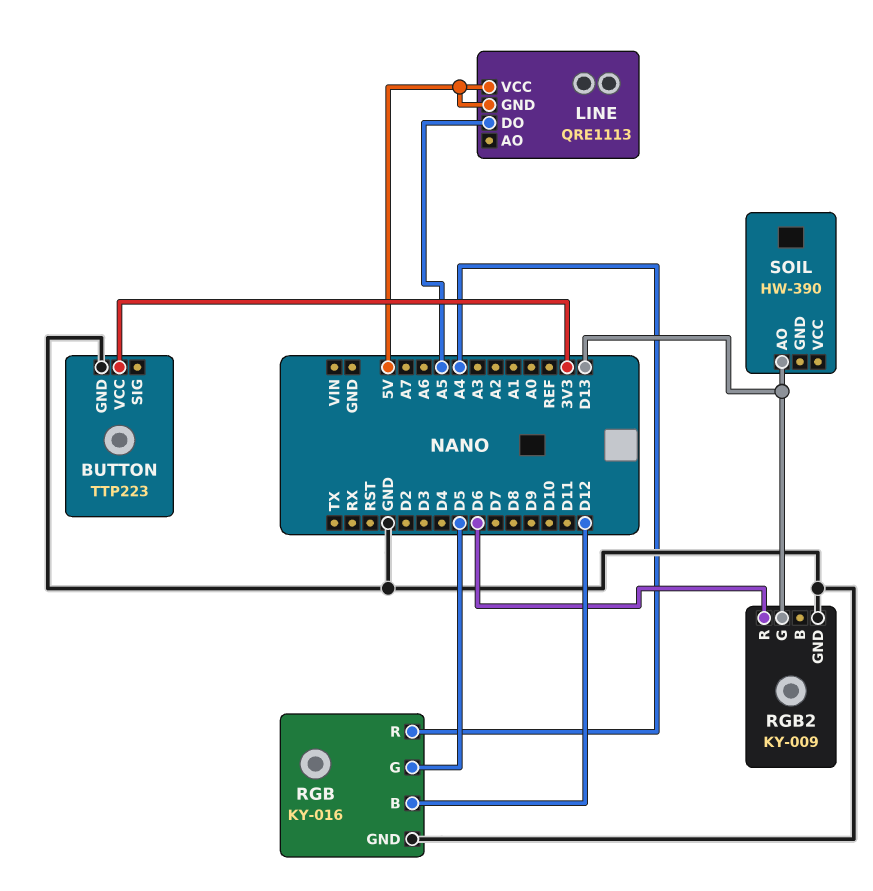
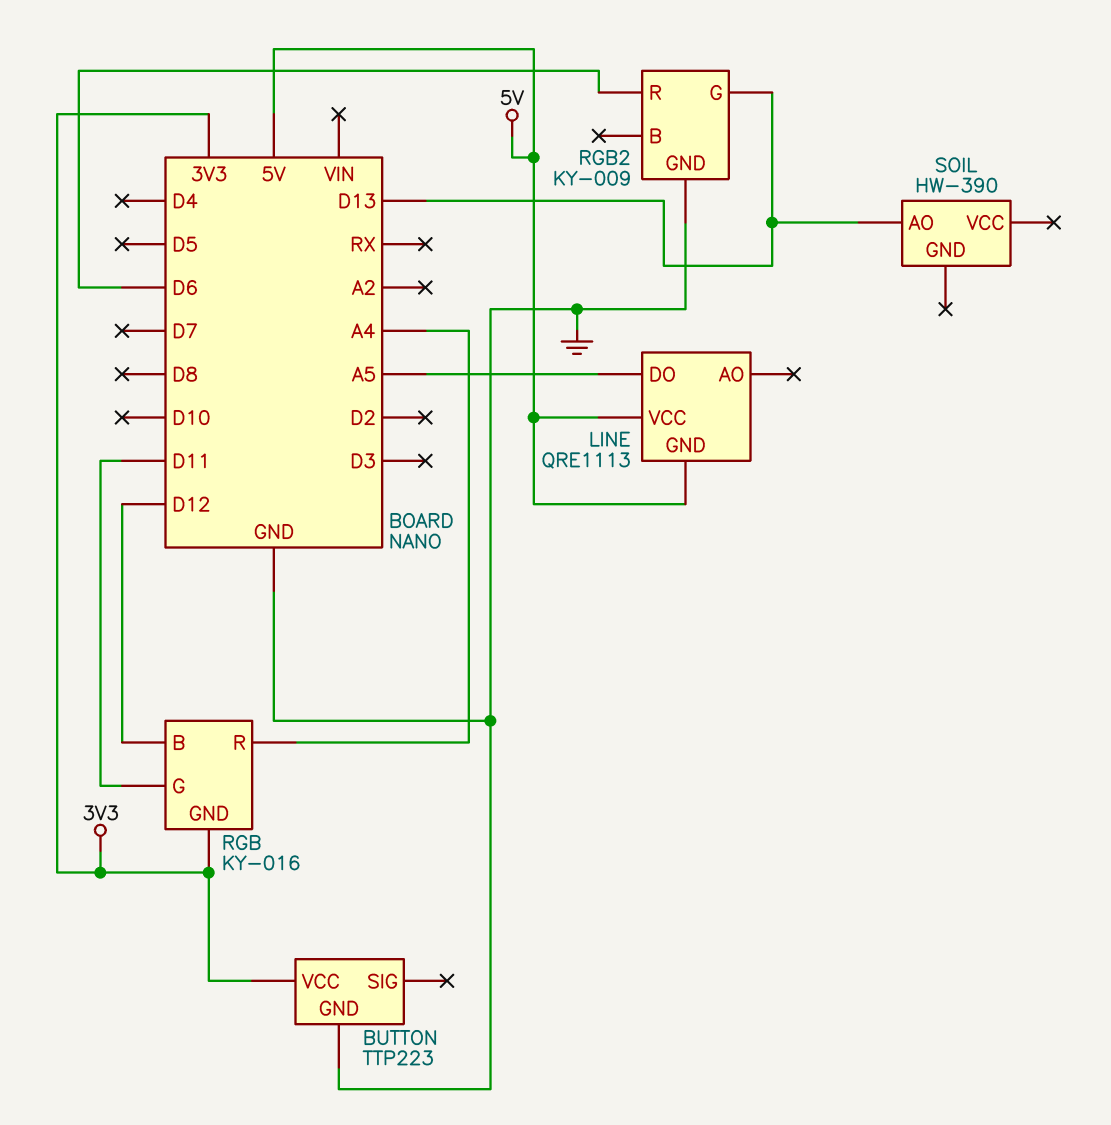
RGB pin G: D5 -> D11
RGB pin GND: GND -> 3V3

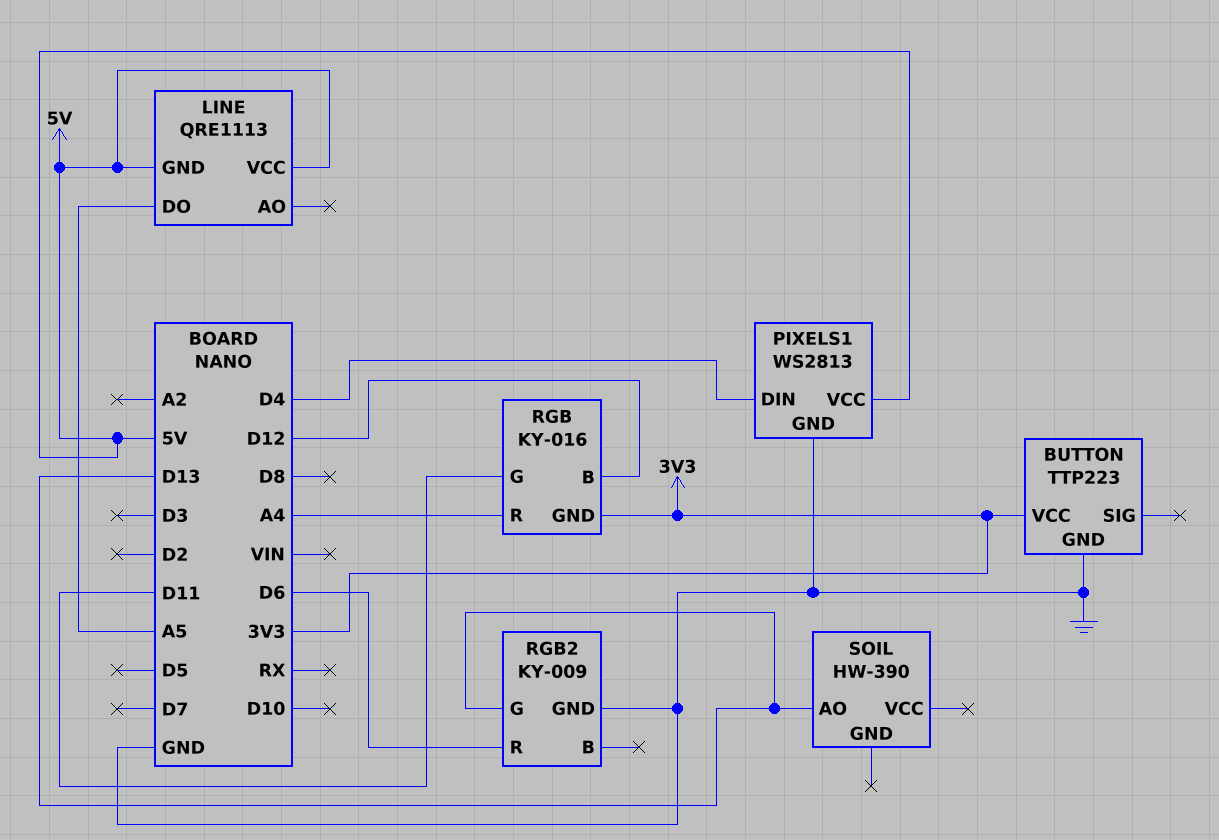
PIXELS1: none -> WS2813
PIXELS1 pin DIN: none -> D4
PIXELS1 pin GND: none -> GND
PIXELS1 pin VCC: none -> 5V

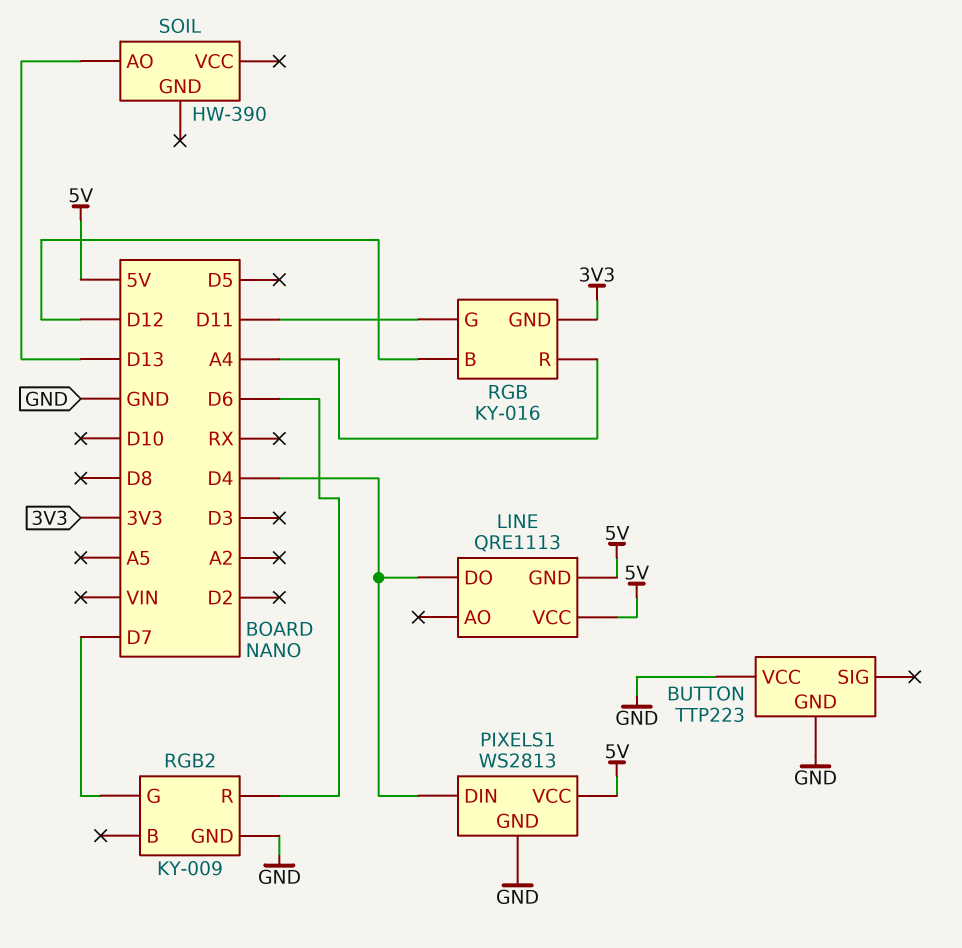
BUTTON pin VCC: 3V3 -> GND
LINE pin DO: A5 -> D4
RGB2 pin G: D13 -> D7

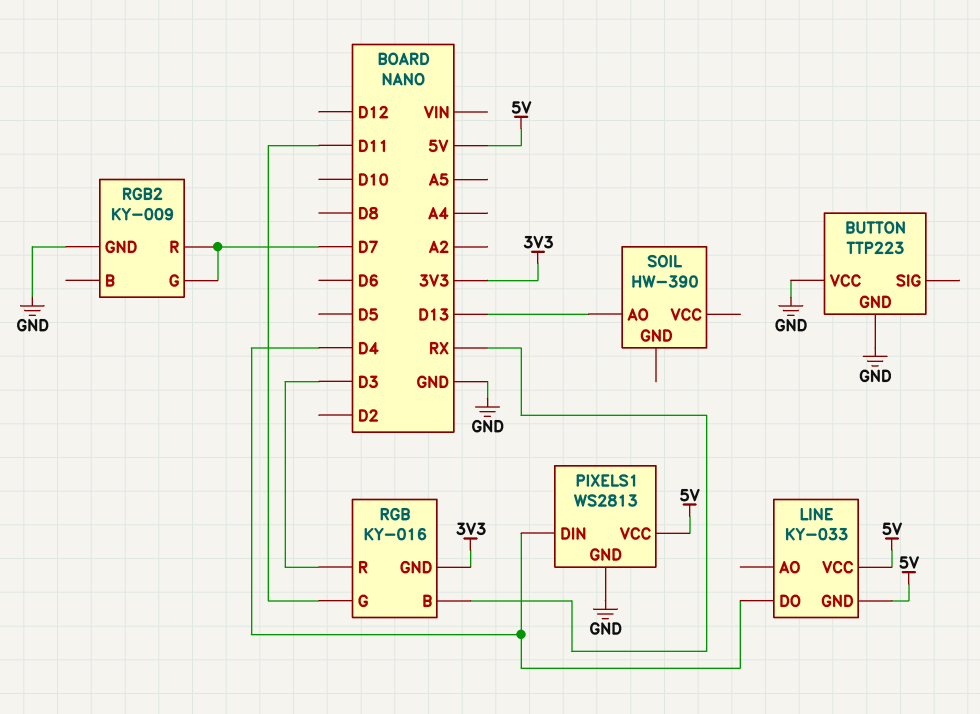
LINE: QRE1113 -> KY-033
RGB pin B: D12 -> RX
RGB pin R: A4 -> D3
RGB2 pin R: D6 -> D7

